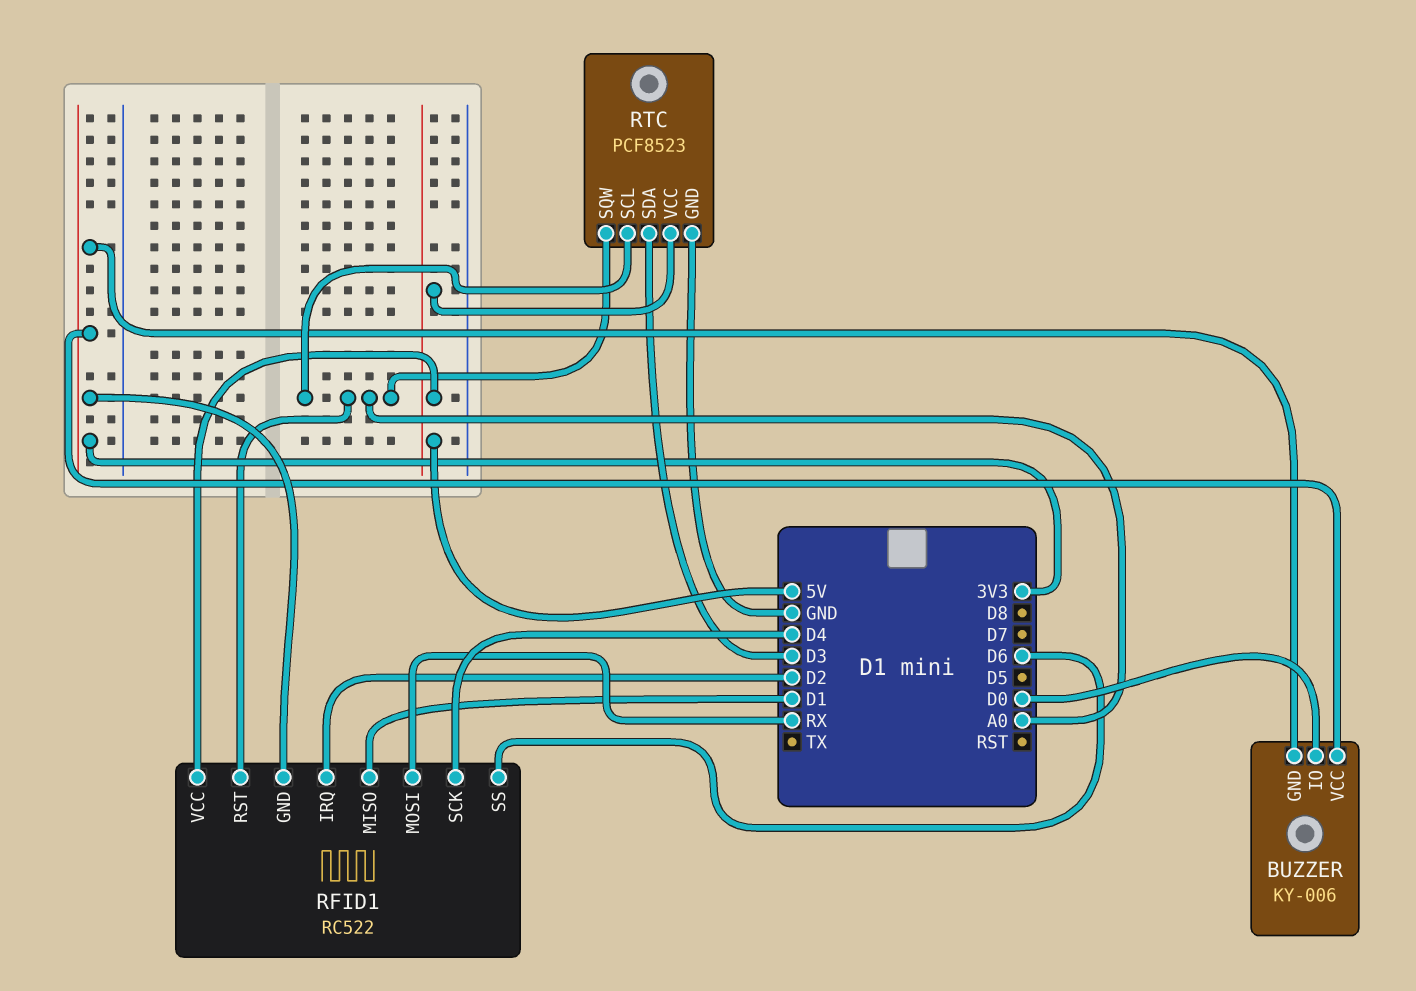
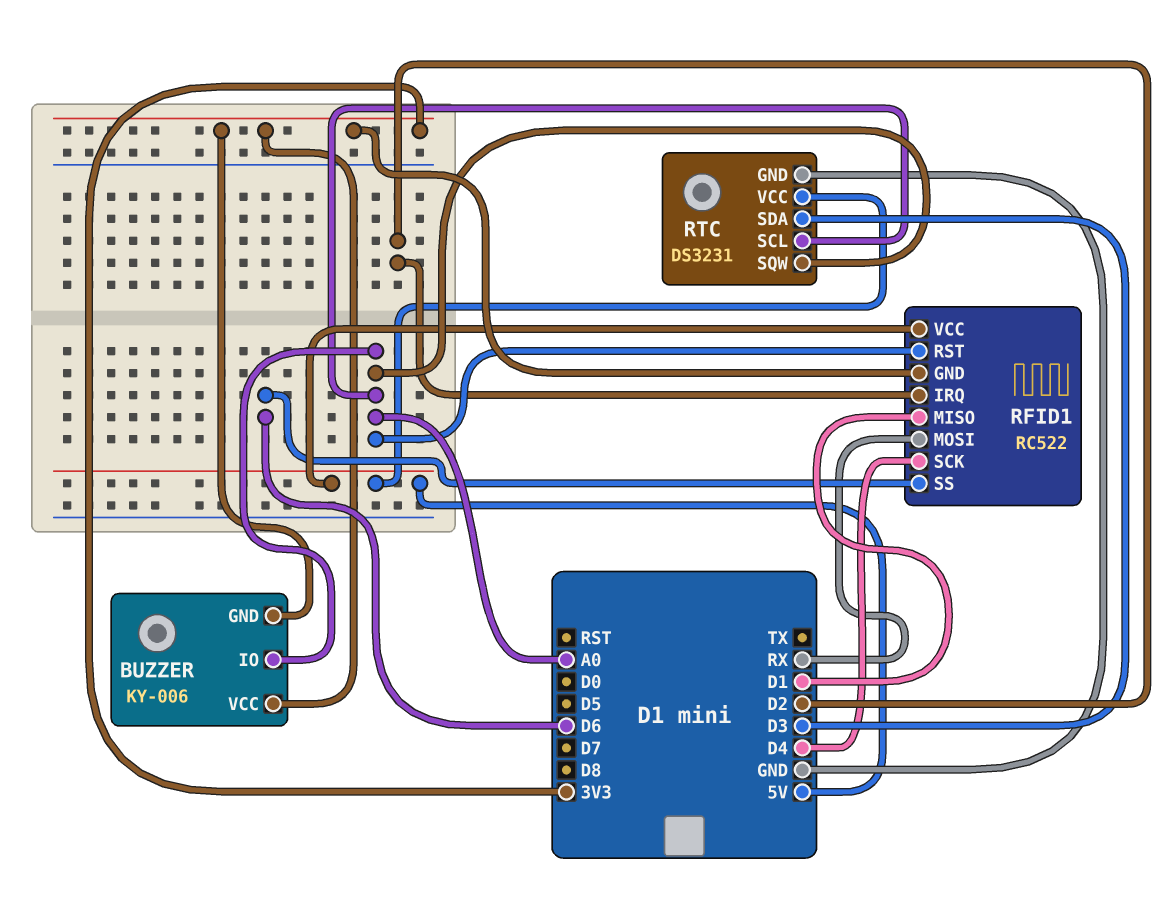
BUZZER pin IO: D0 -> A0
RTC: PCF8523 -> DS3231

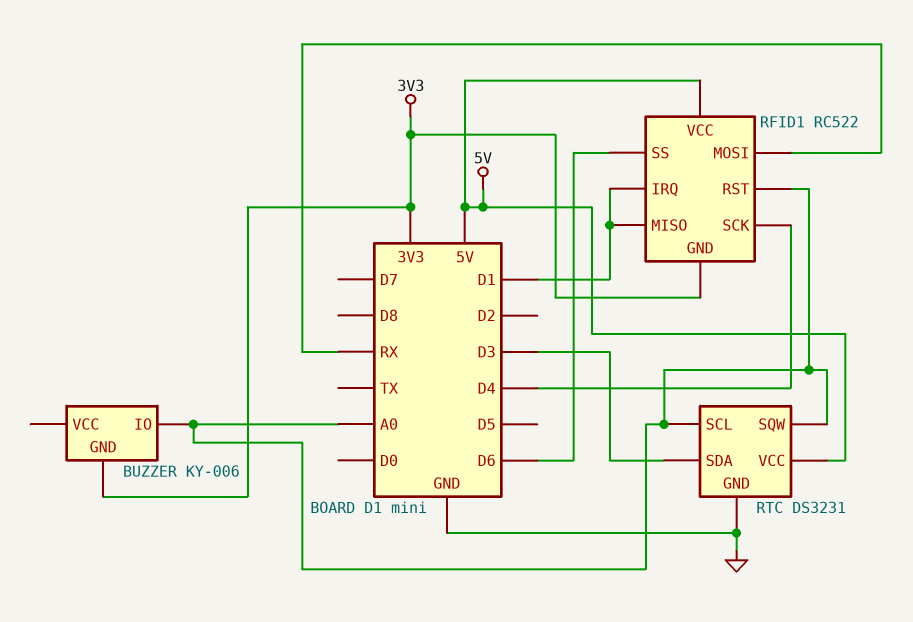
BUZZER pin VCC: 3V3 -> none
RFID1 pin IRQ: D2 -> D1

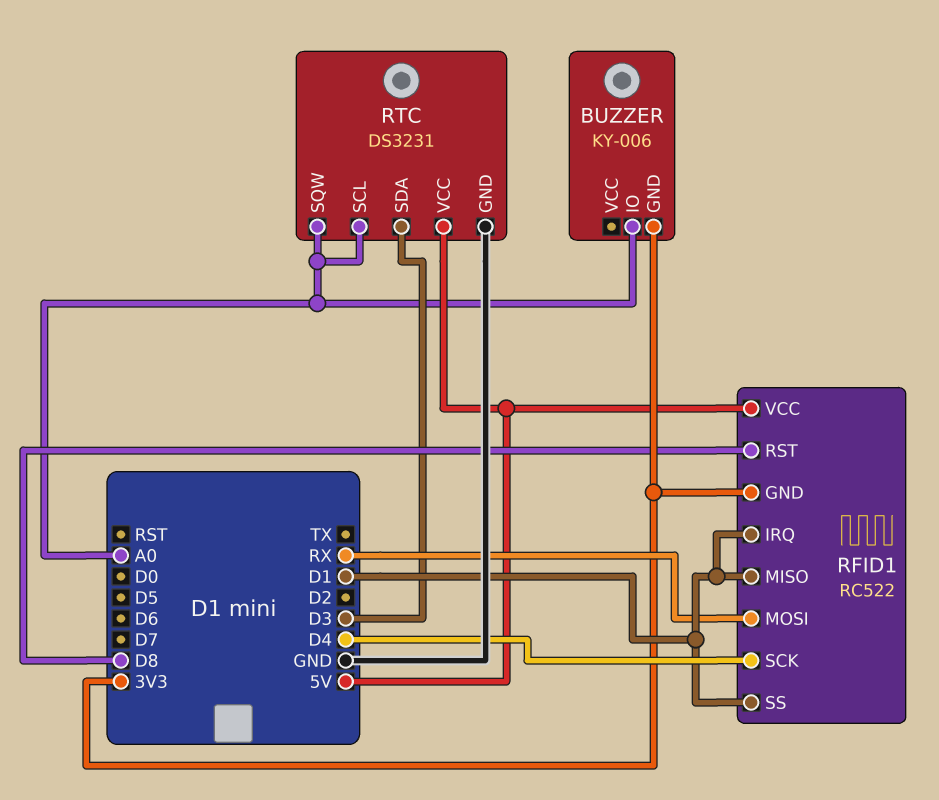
RFID1 pin RST: A0 -> D8
RFID1 pin SS: D6 -> D1

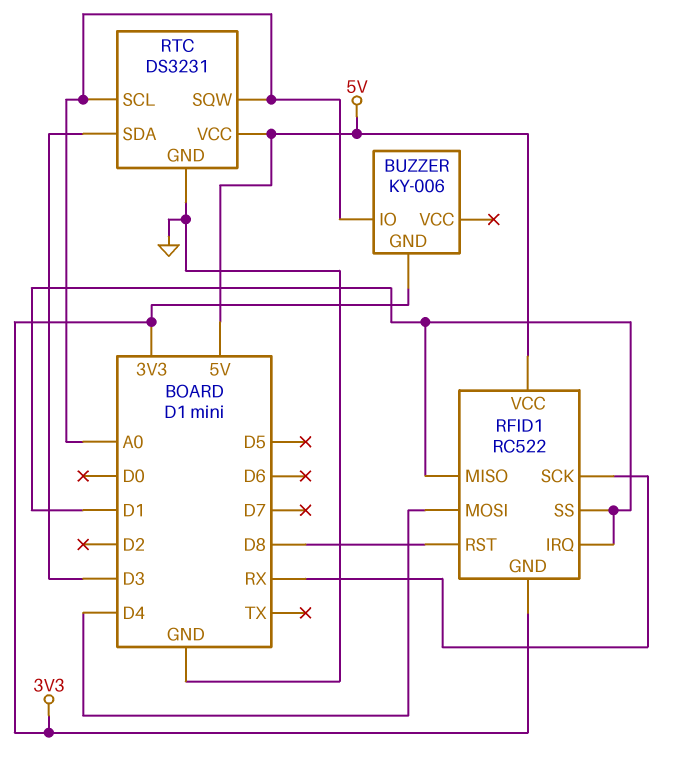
RFID1 pin MOSI: RX -> D4
RFID1 pin SCK: D4 -> RX

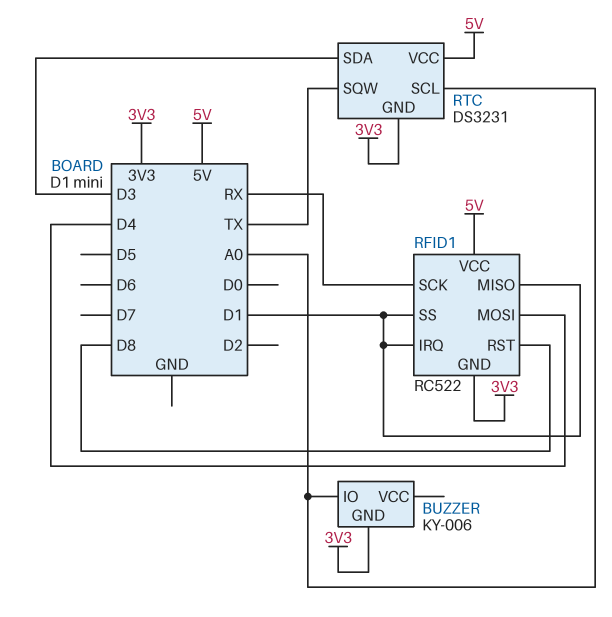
RTC pin GND: GND -> 3V3
RTC pin SQW: A0 -> TX

